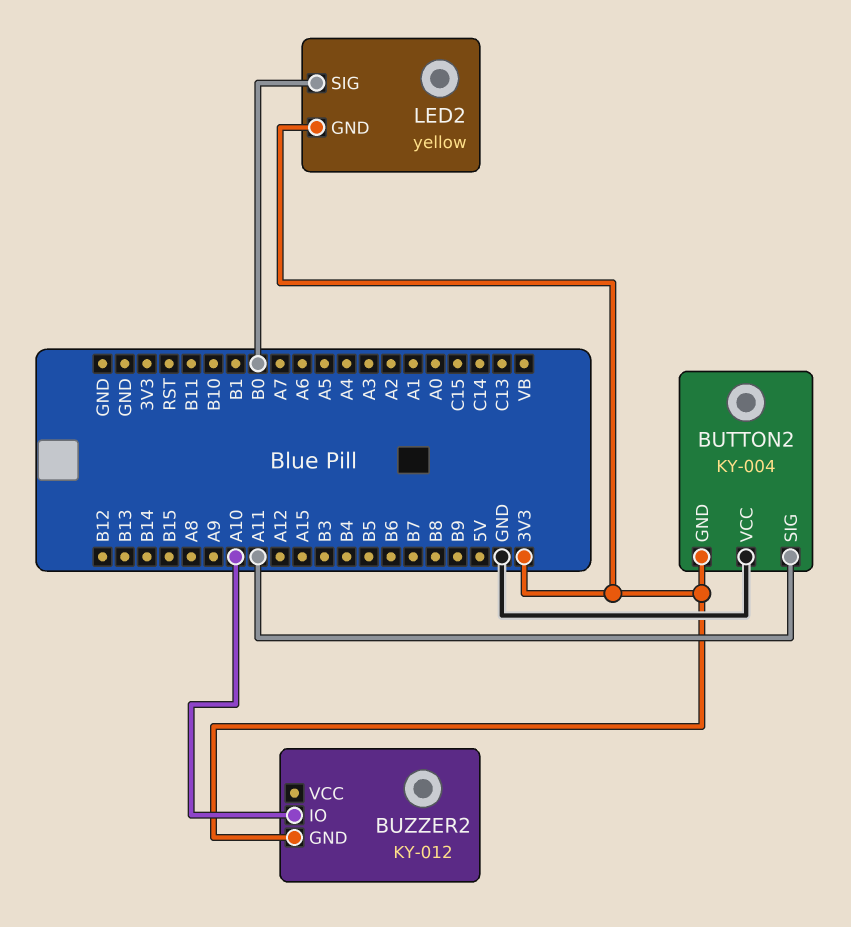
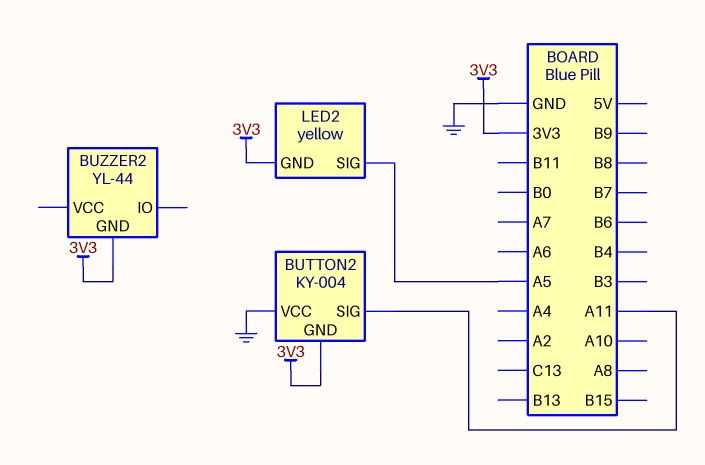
BUZZER2: KY-012 -> YL-44
BUZZER2 pin IO: A10 -> none
LED2 pin SIG: B0 -> A5

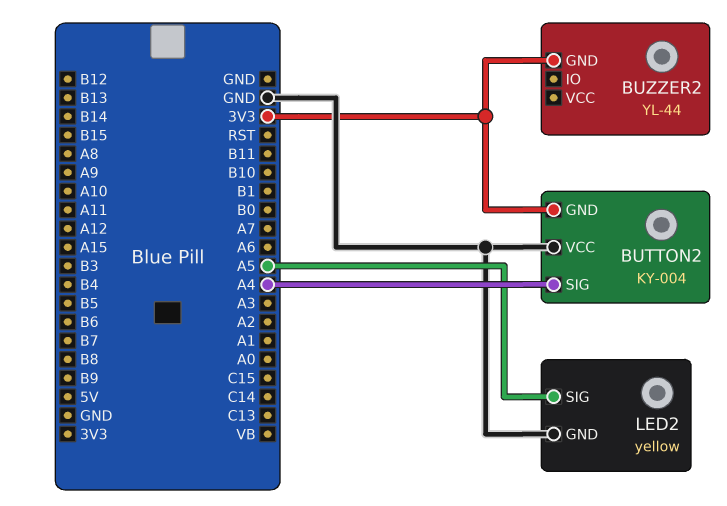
BUTTON2 pin SIG: A11 -> A4
LED2 pin GND: 3V3 -> GND

